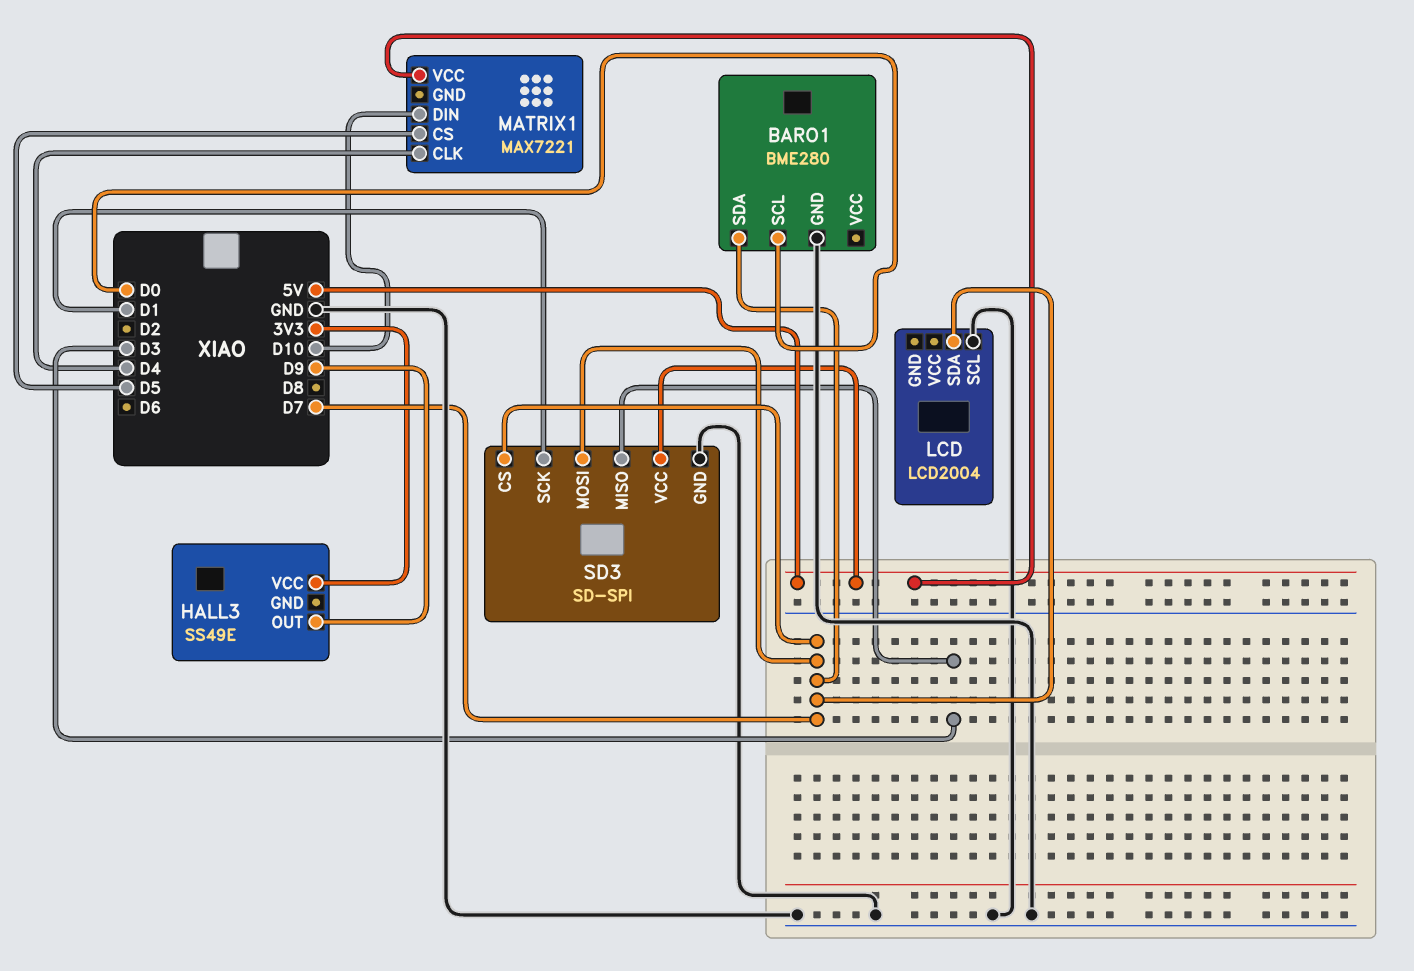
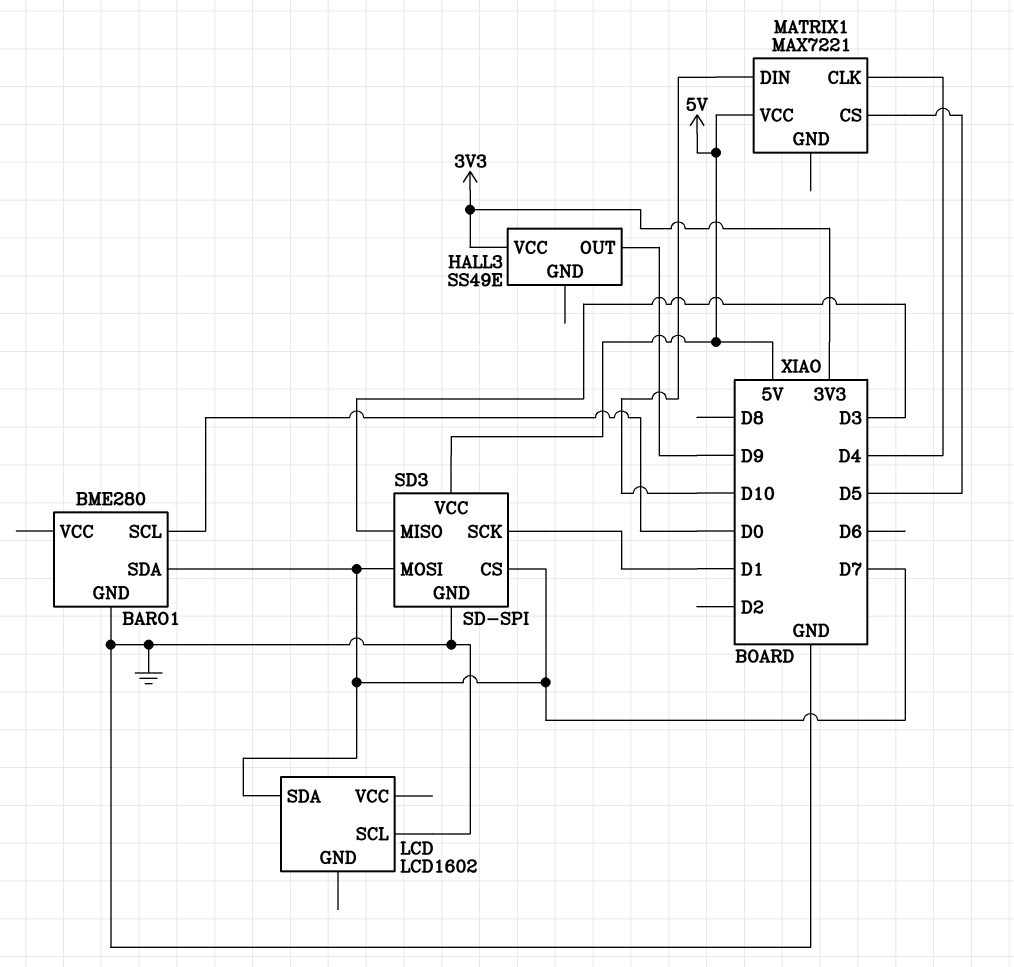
LCD: LCD2004 -> LCD1602

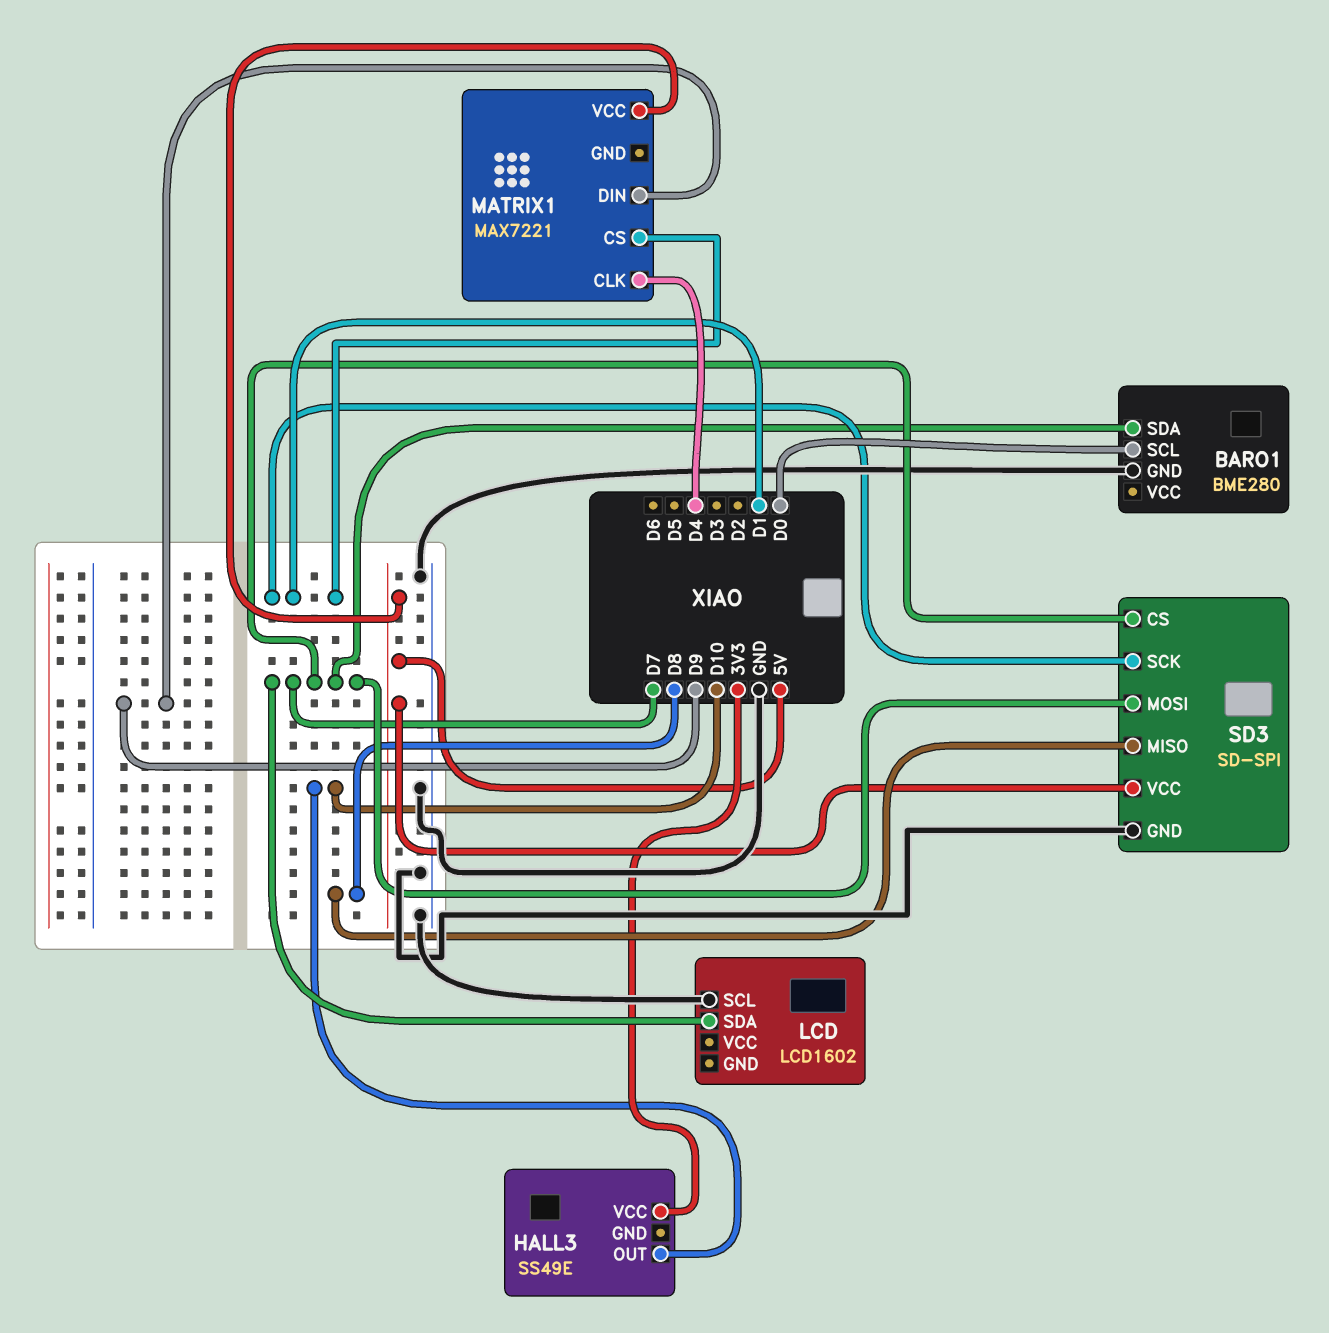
HALL3 pin OUT: D9 -> D10
MATRIX1 pin CS: D5 -> D1
MATRIX1 pin DIN: D10 -> D9
SD3 pin MISO: D3 -> D8

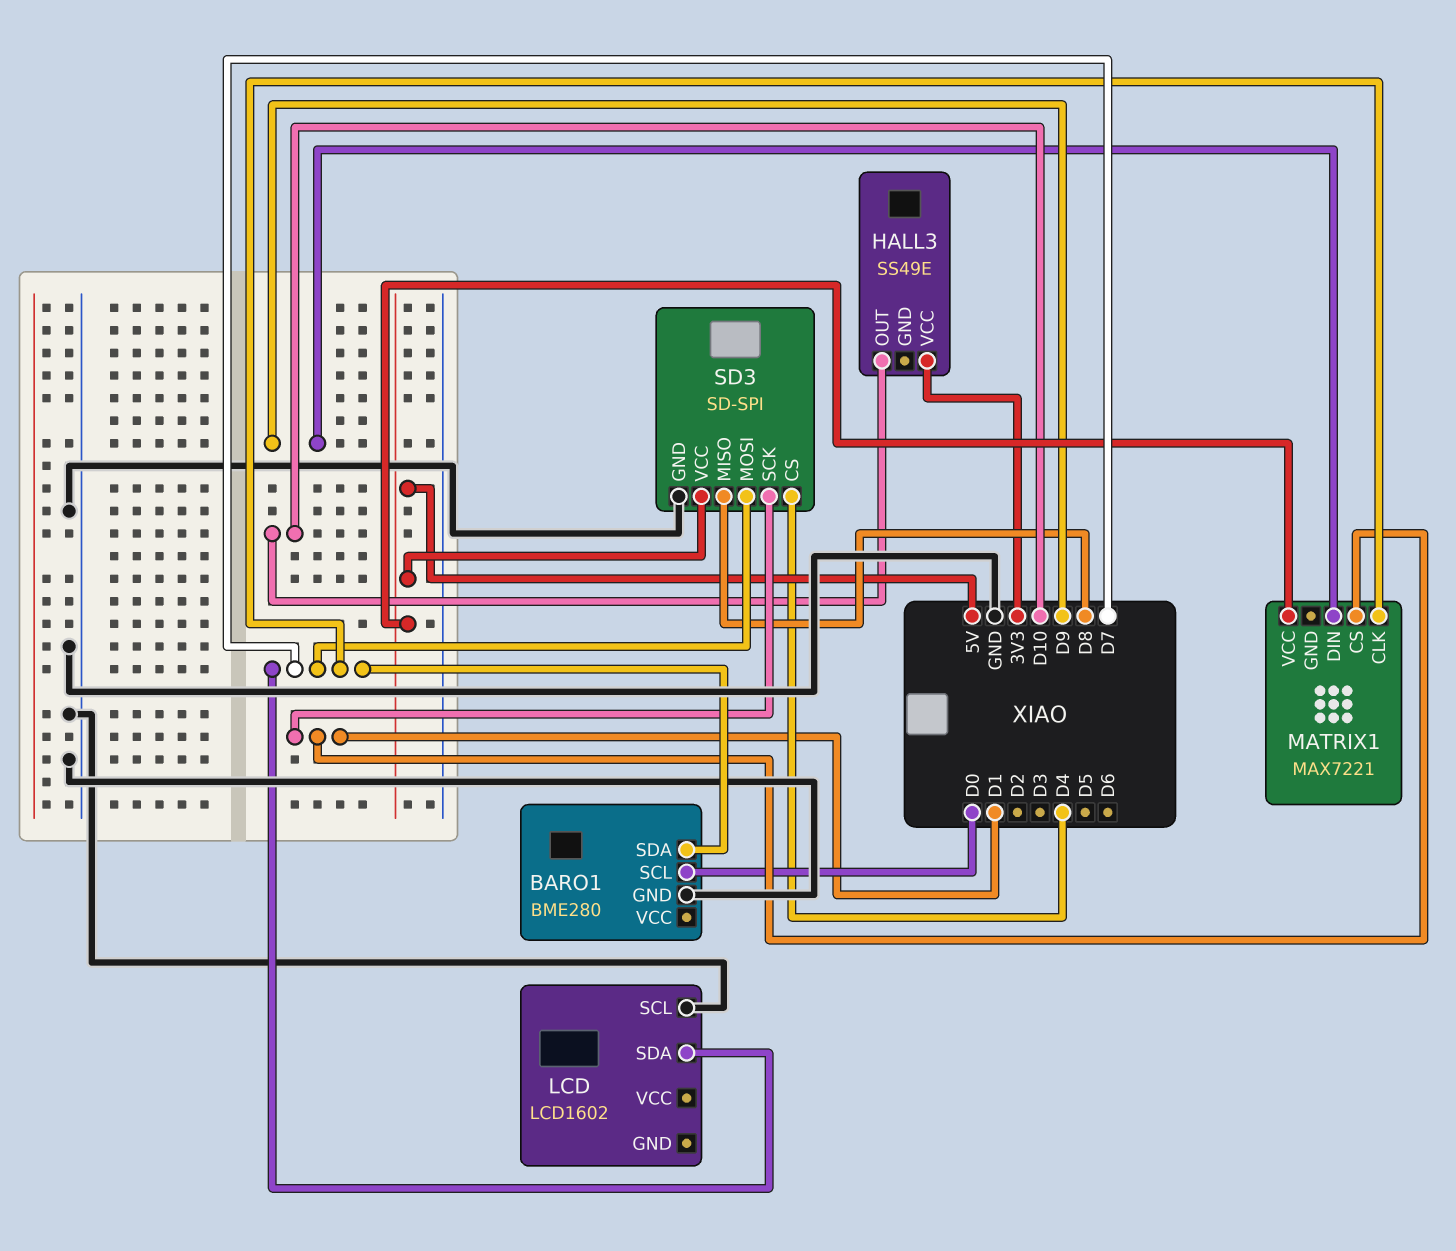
MATRIX1 pin CLK: D4 -> D7
SD3 pin CS: D7 -> D4

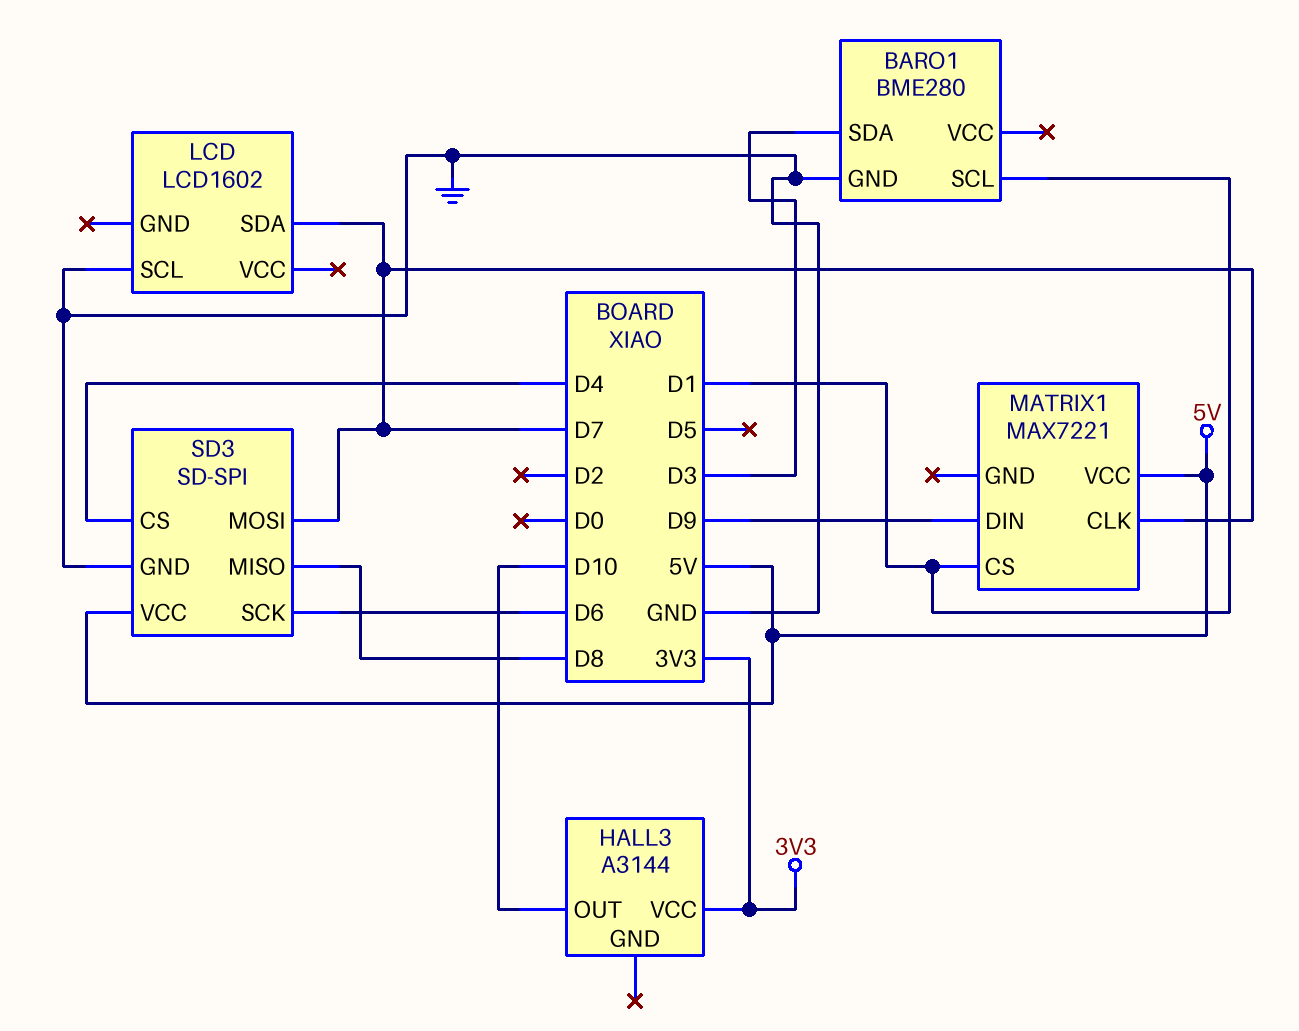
BARO1 pin SCL: D0 -> D1
BARO1 pin SDA: D7 -> D3
HALL3: SS49E -> A3144
SD3 pin SCK: D1 -> D6

